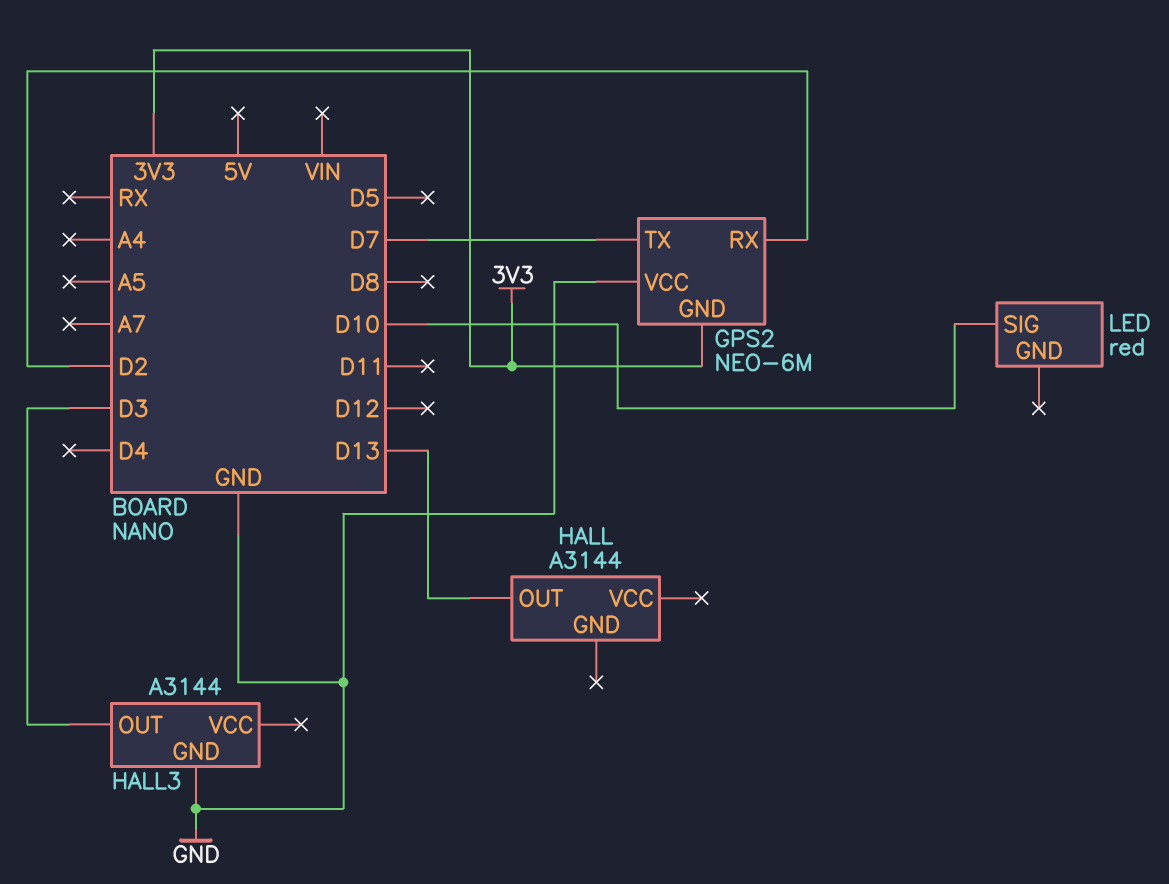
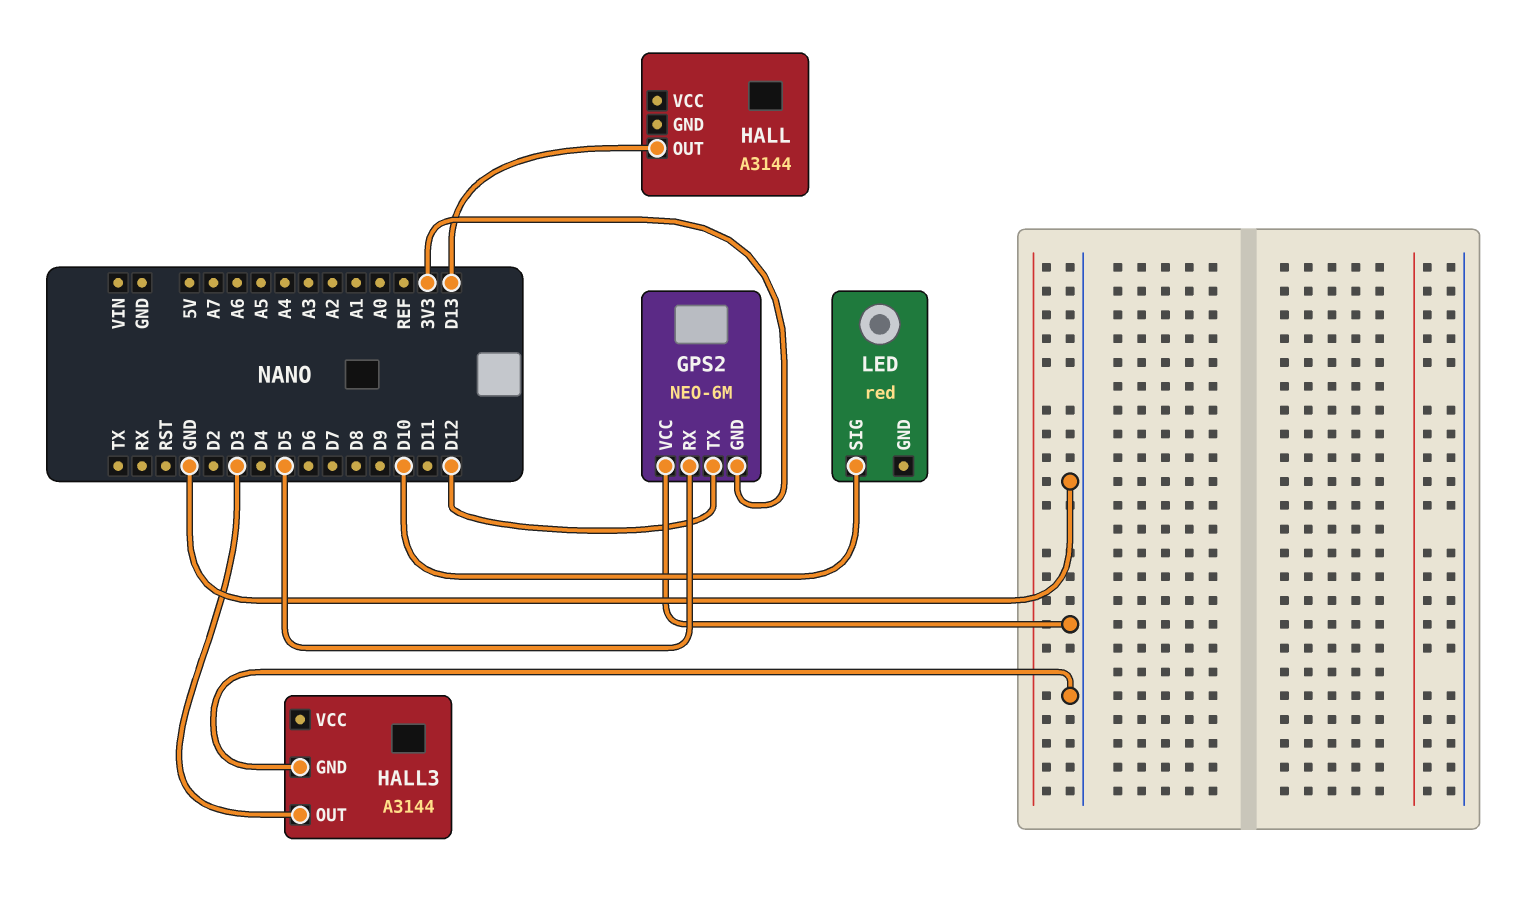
GPS2 pin RX: D2 -> D5
GPS2 pin TX: D7 -> D12

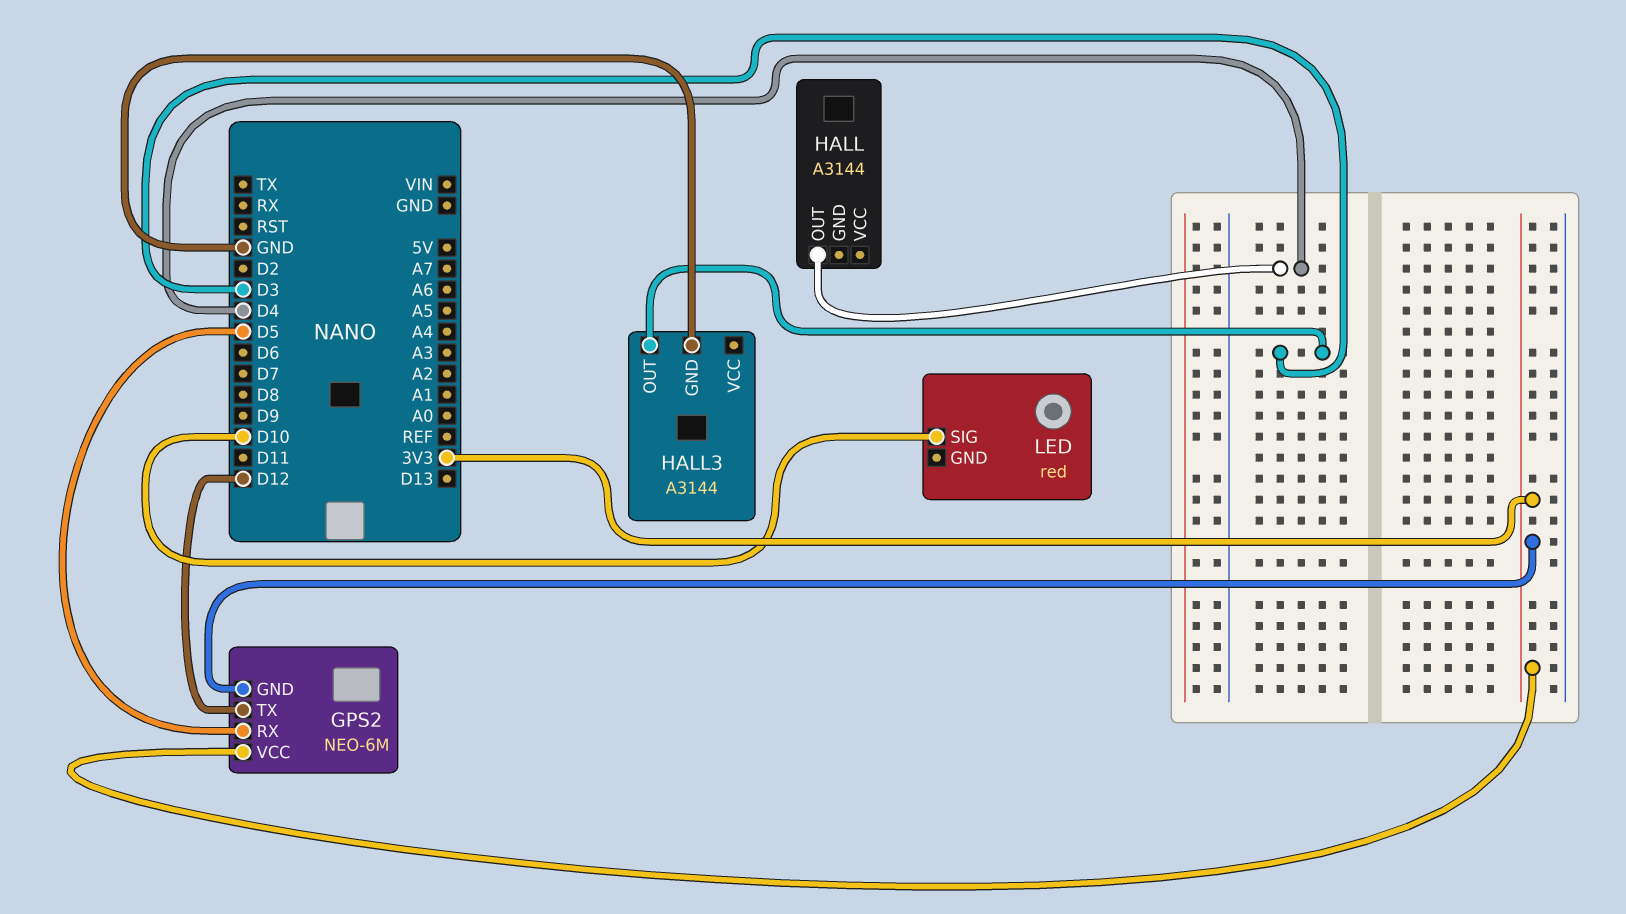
GPS2 pin VCC: GND -> 3V3
HALL pin OUT: D13 -> D4

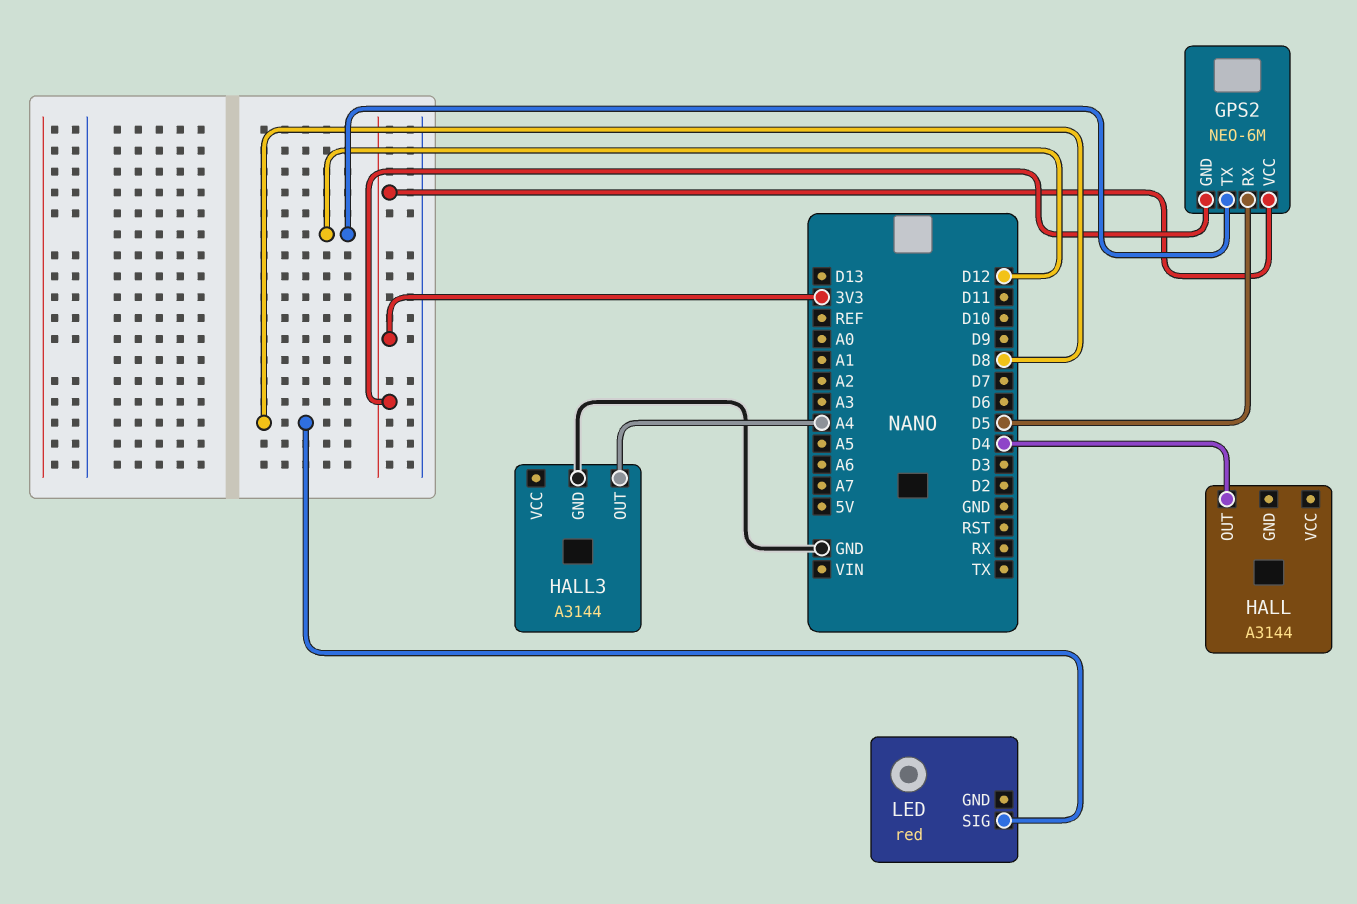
HALL3 pin OUT: D3 -> A4
LED pin SIG: D10 -> D8

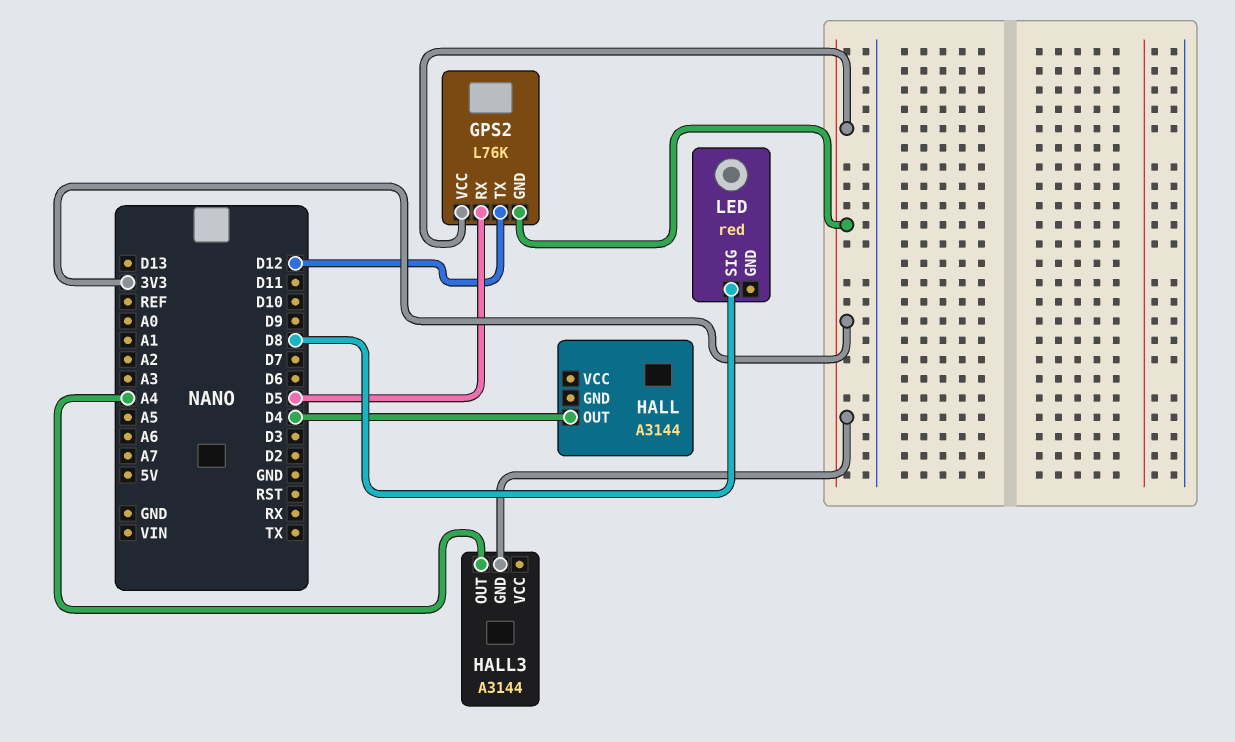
GPS2: NEO-6M -> L76K
HALL3 pin GND: GND -> 3V3

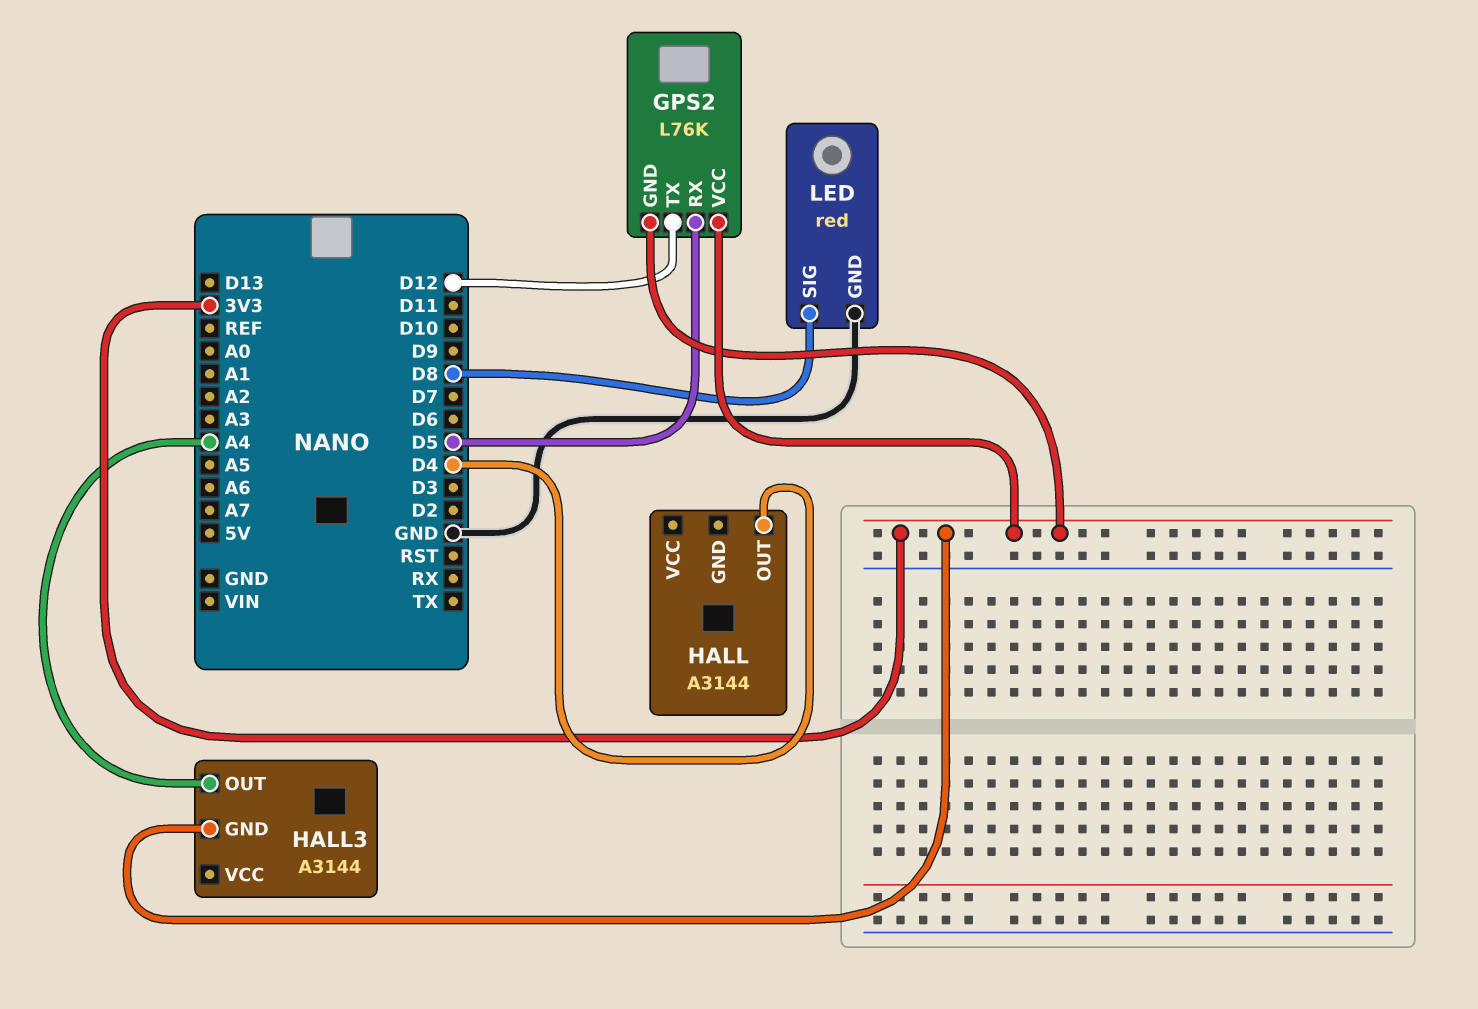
LED pin GND: none -> GND

